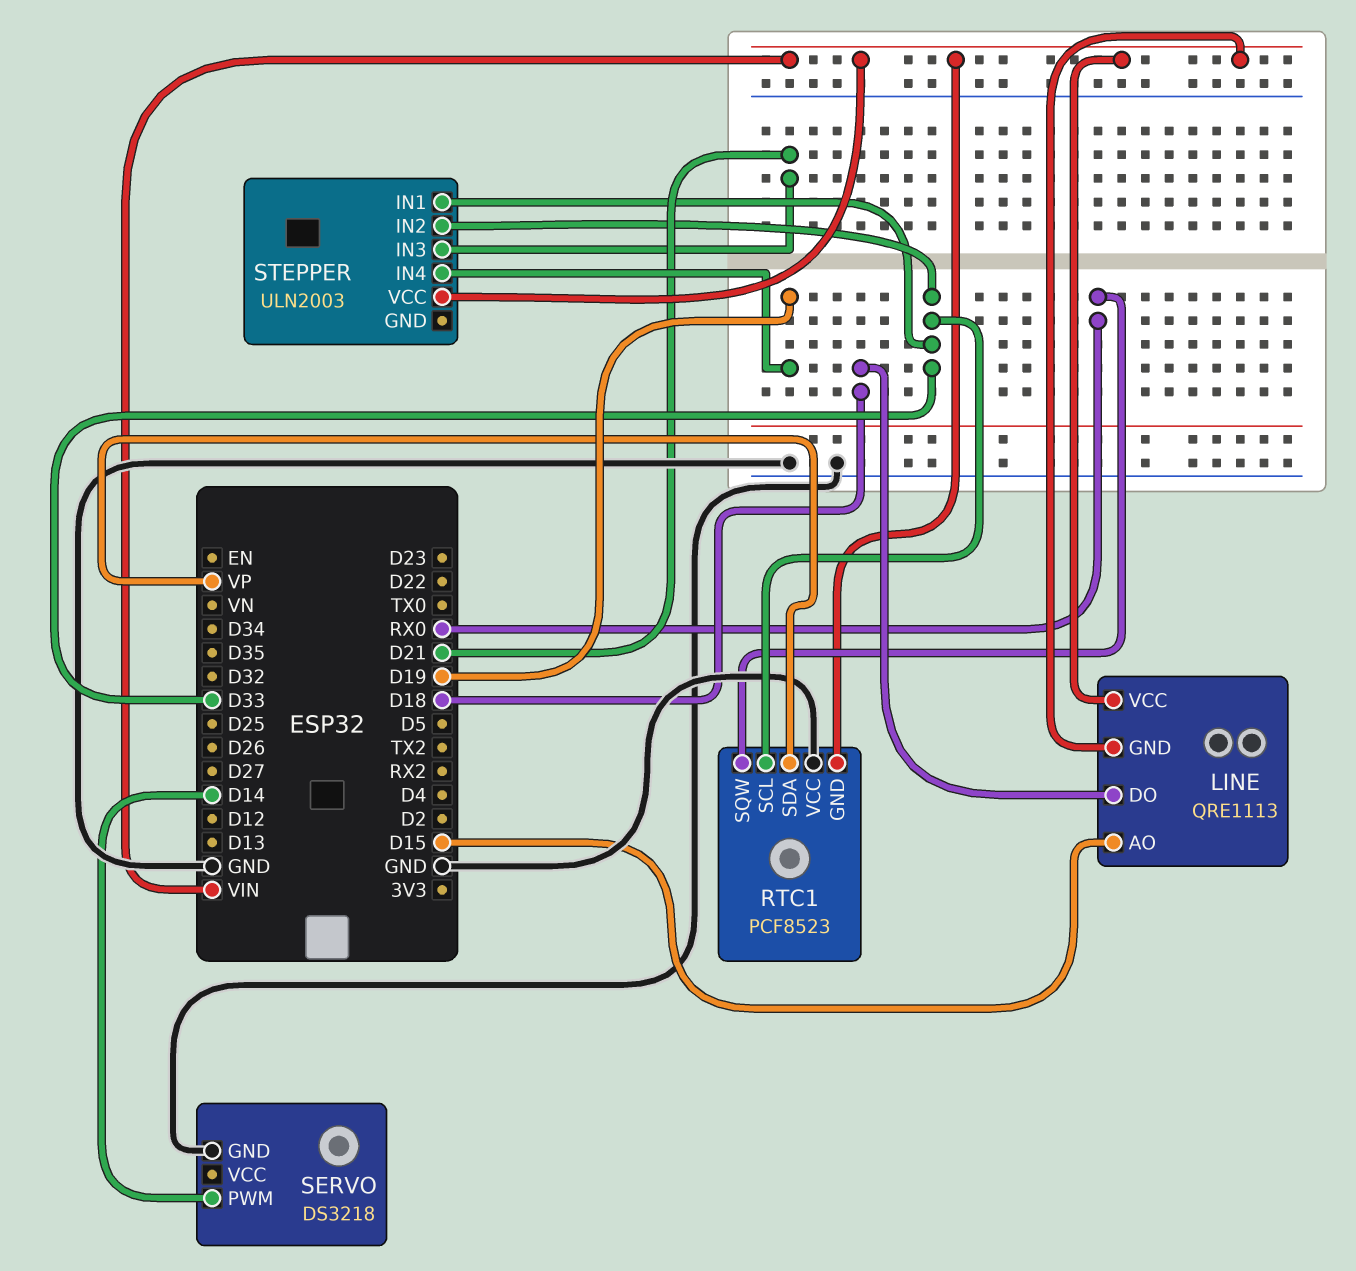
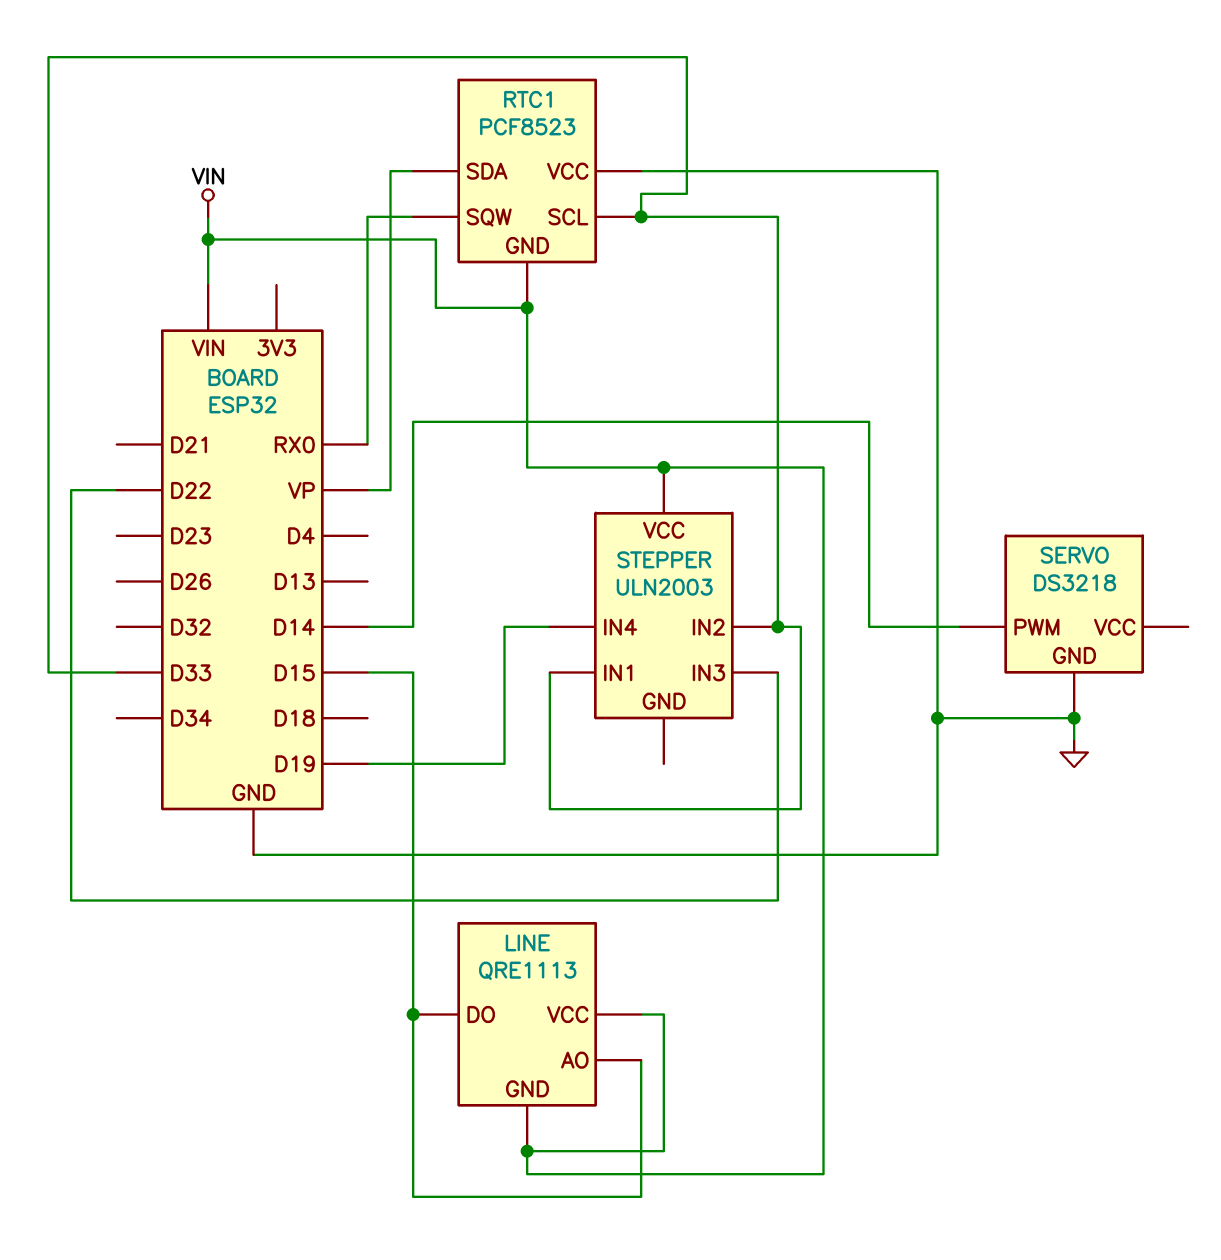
LINE pin DO: D18 -> D15
STEPPER pin IN3: D21 -> D22

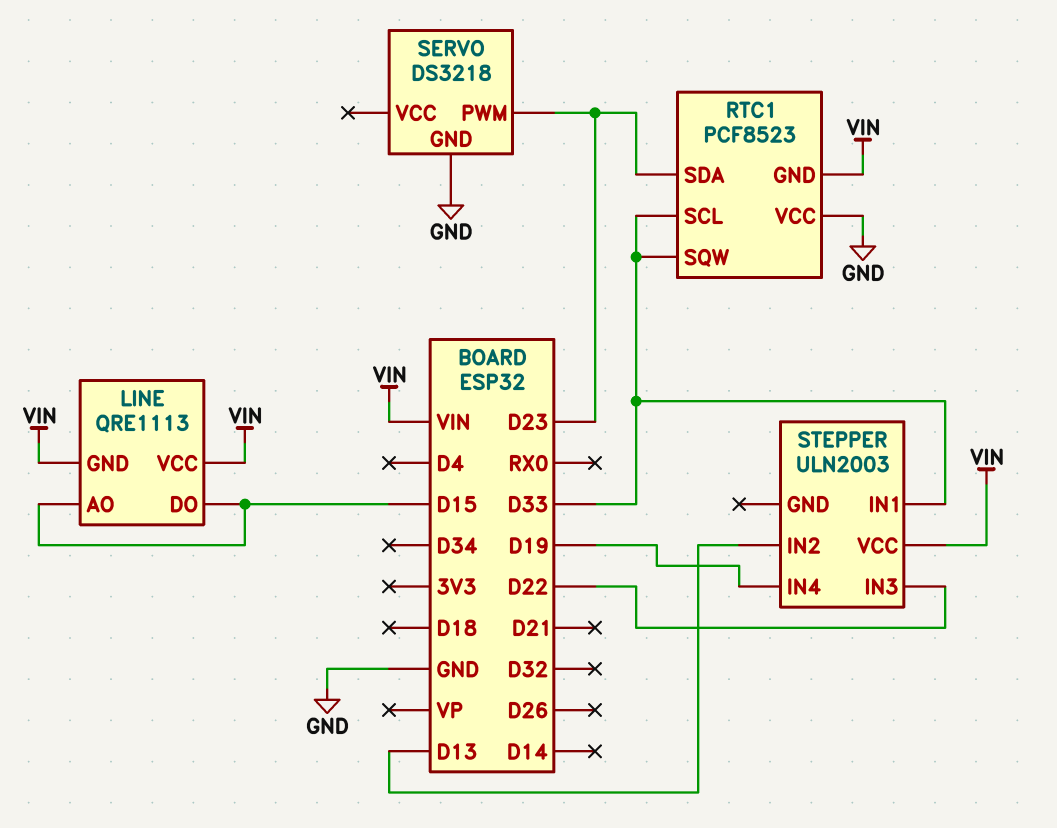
RTC1 pin SDA: VP -> D23
RTC1 pin SQW: RX0 -> D33
SERVO pin PWM: D14 -> D23
STEPPER pin IN2: D33 -> D13

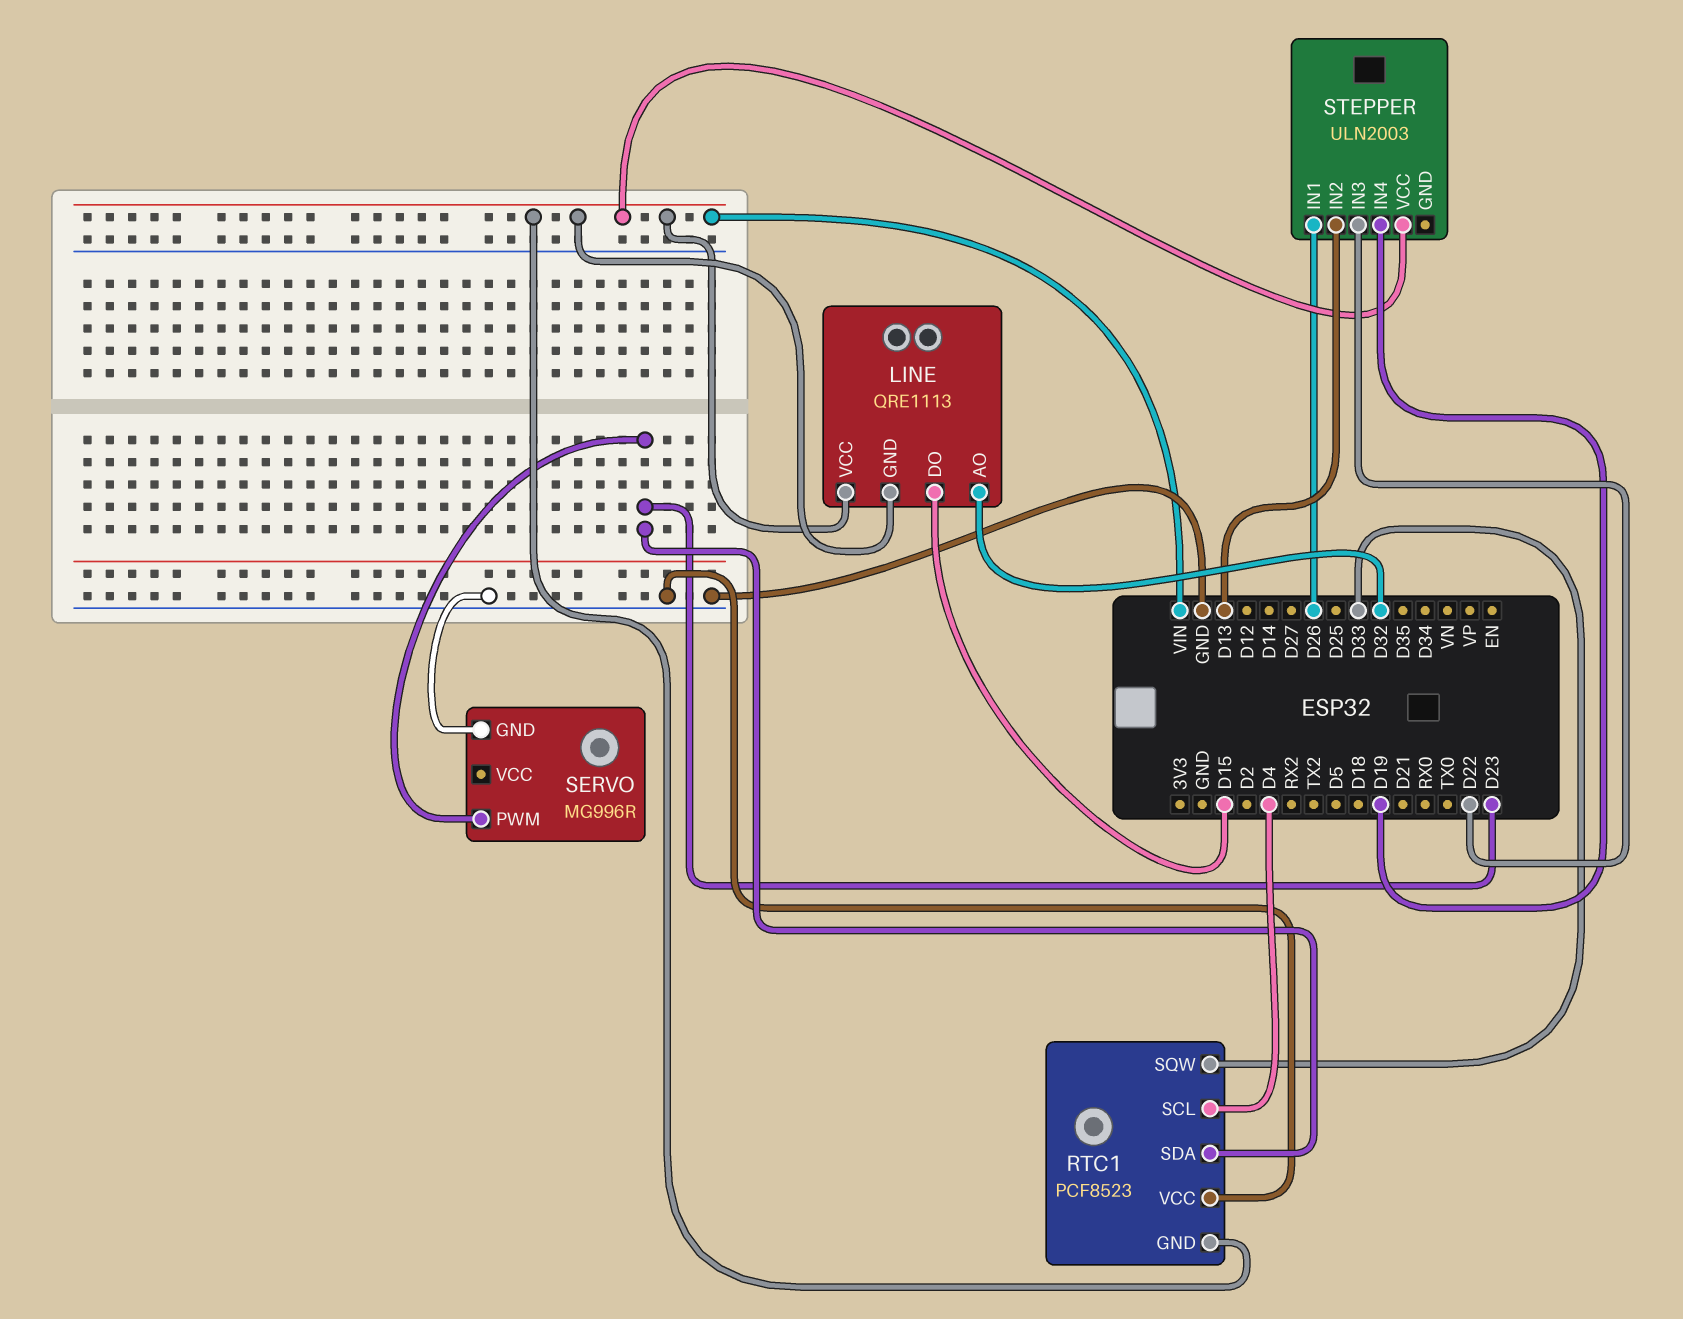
LINE pin AO: D15 -> D32
RTC1 pin SCL: D33 -> D4
SERVO: DS3218 -> MG996R
STEPPER pin IN1: D33 -> D26

